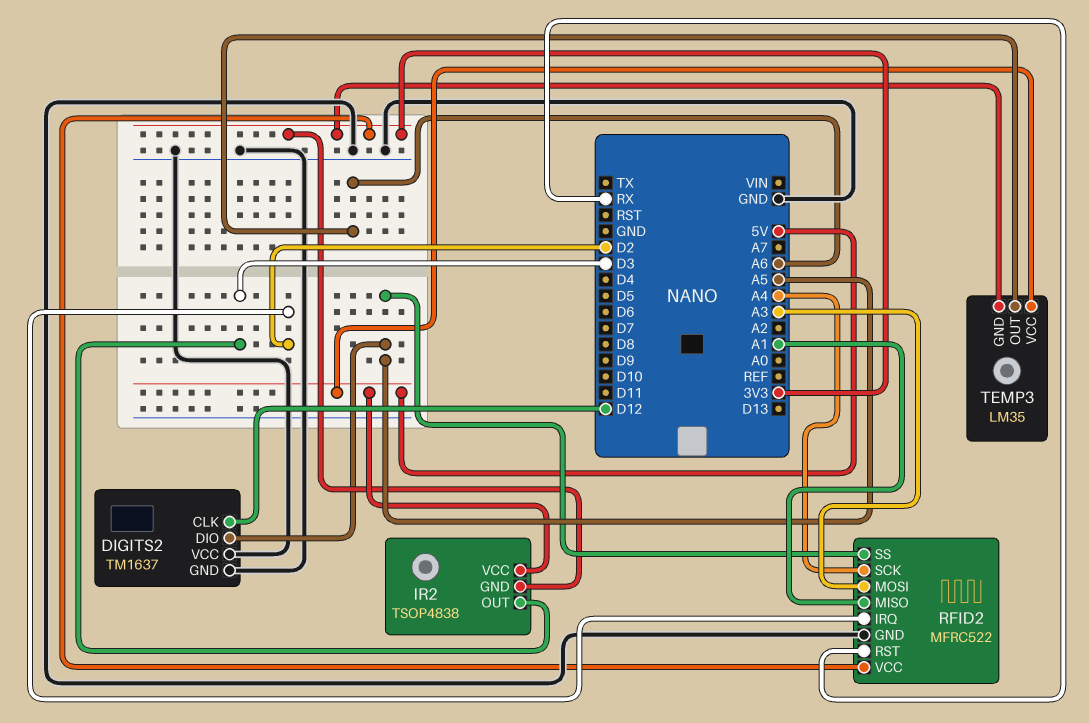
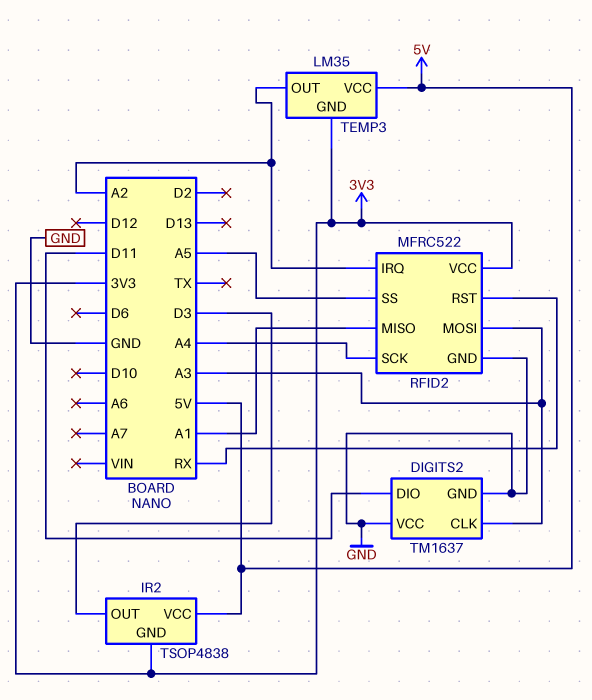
DIGITS2 pin CLK: D12 -> A3
DIGITS2 pin DIO: A5 -> D11
RFID2 pin IRQ: D2 -> A2
TEMP3 pin OUT: A6 -> A2

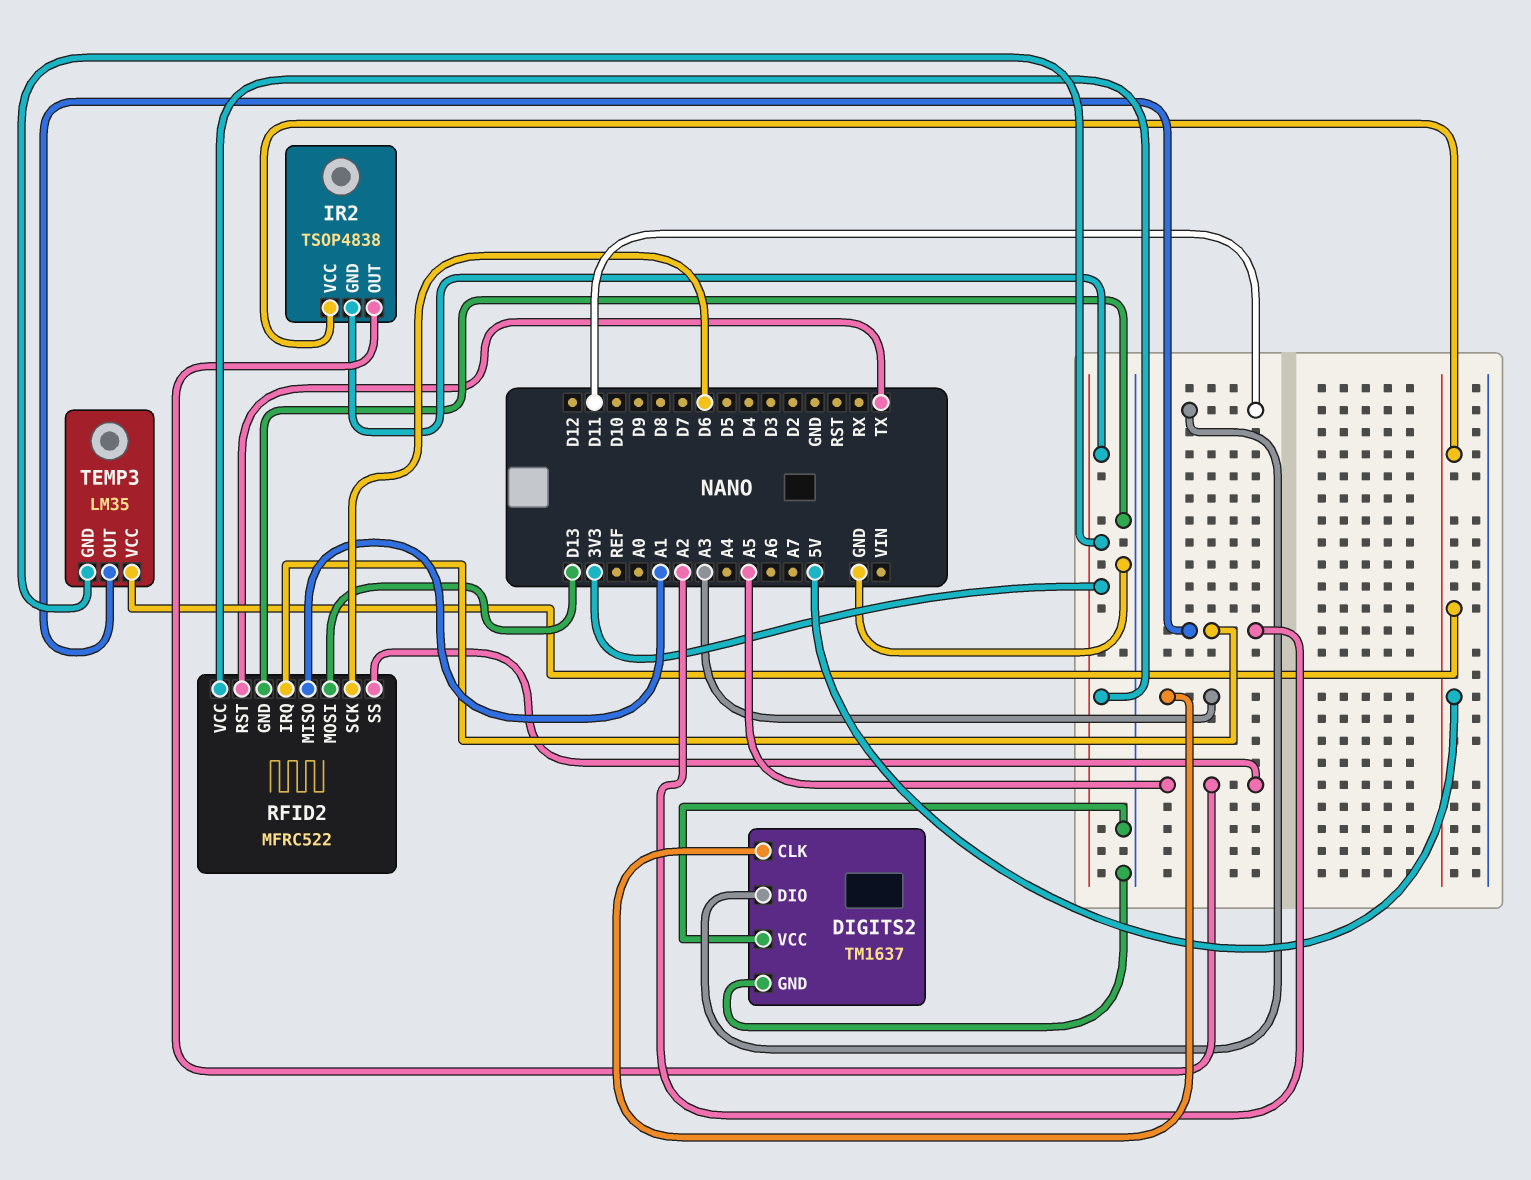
IR2 pin OUT: D3 -> A5
RFID2 pin MOSI: A3 -> D13
RFID2 pin RST: RX -> TX
RFID2 pin SCK: A4 -> D6

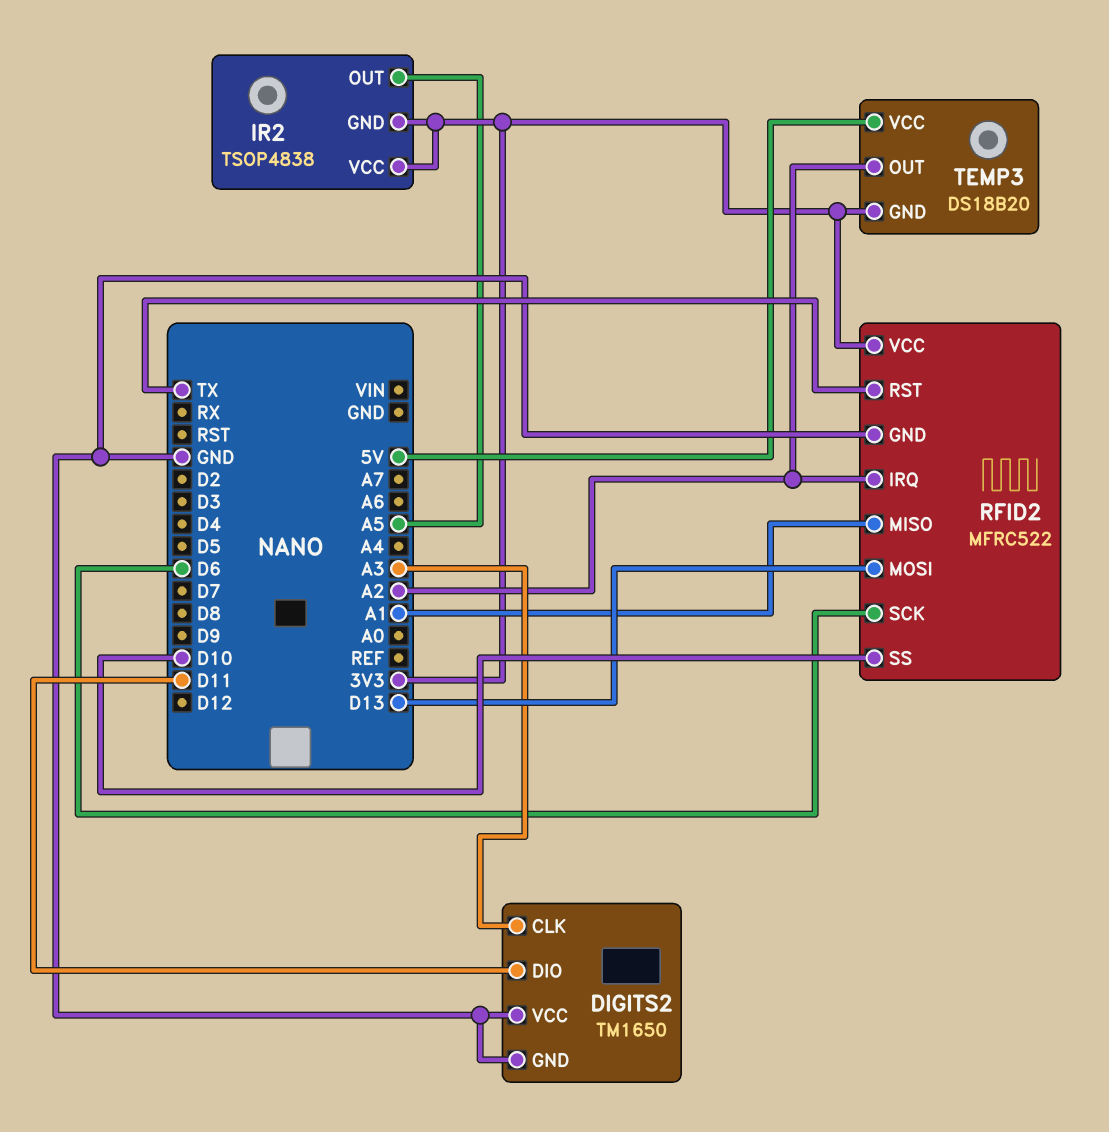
DIGITS2: TM1637 -> TM1650
IR2 pin VCC: 5V -> 3V3
RFID2 pin SS: A5 -> D10
TEMP3: LM35 -> DS18B20

